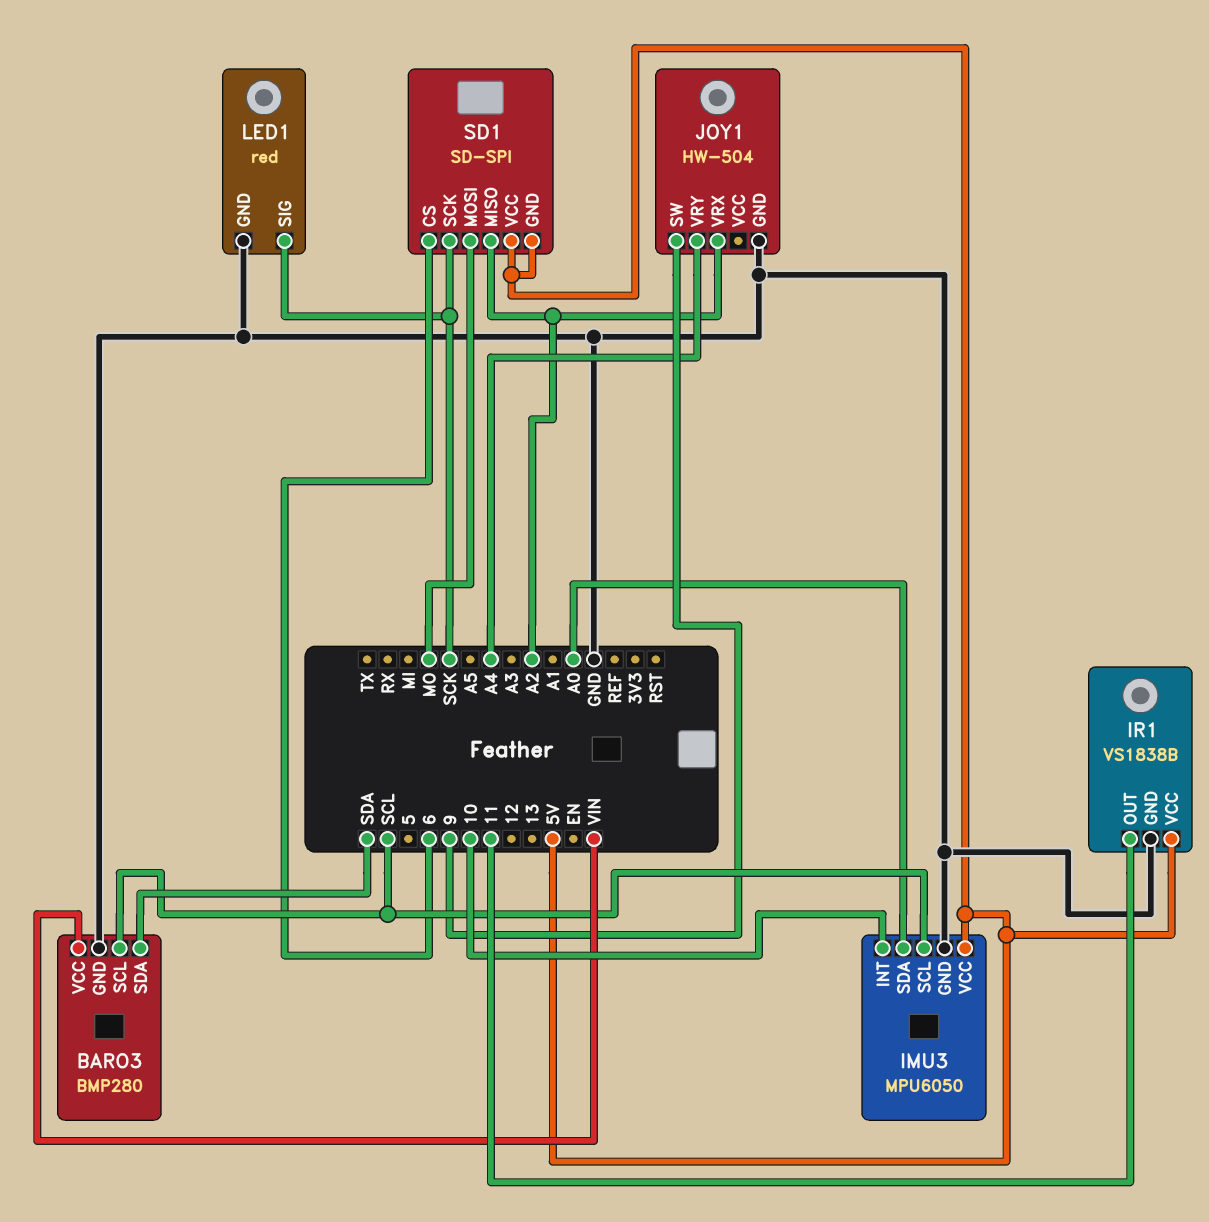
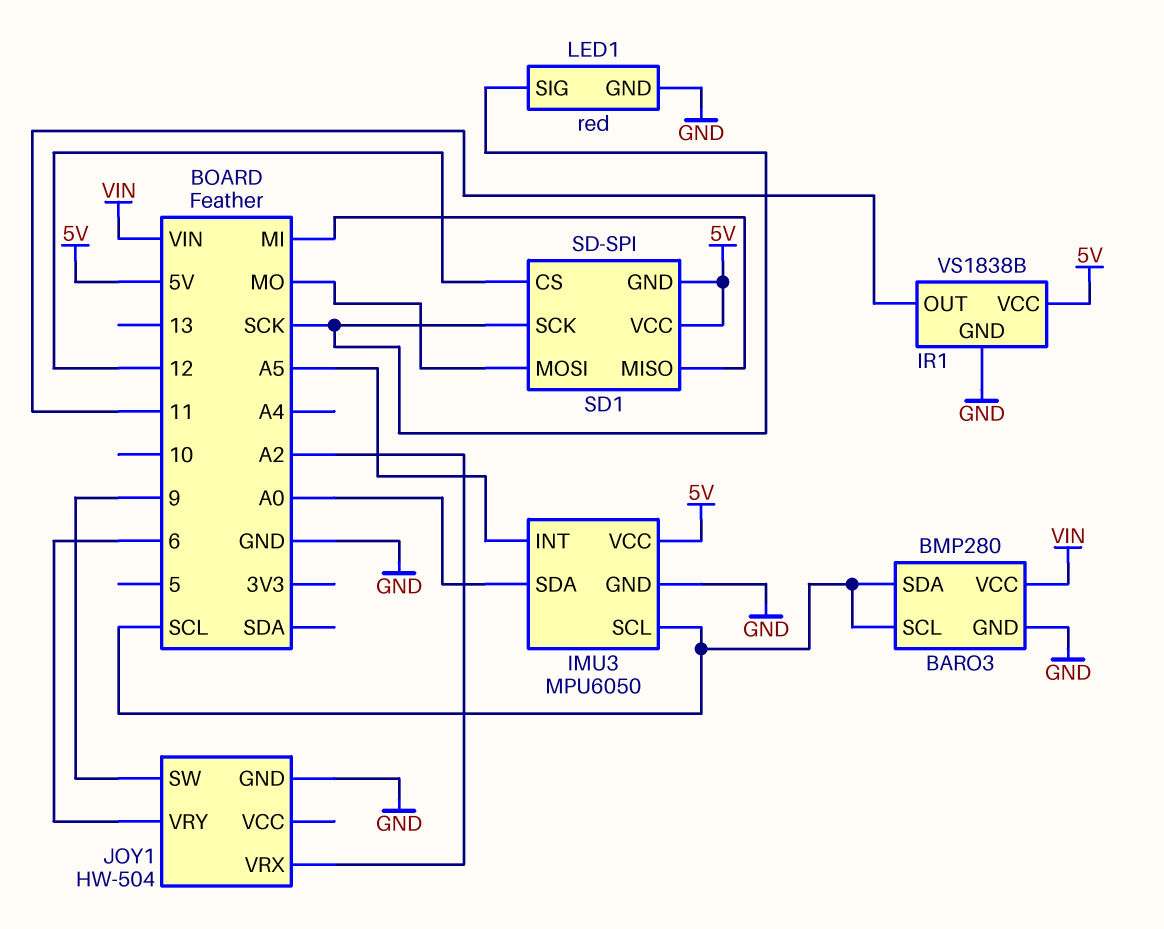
BARO3 pin SDA: SDA -> SCL
IMU3 pin INT: 10 -> A5
JOY1 pin VRY: A4 -> 6
SD1 pin CS: 6 -> 12
SD1 pin MISO: A2 -> MI

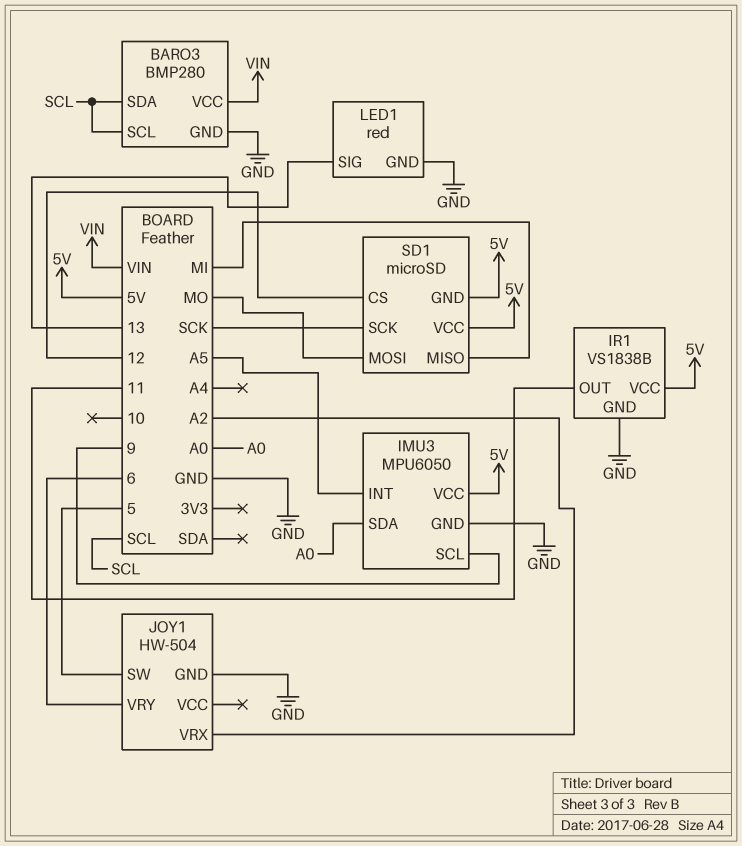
IMU3 pin SCL: SCL -> 9
JOY1 pin SW: 9 -> 5
LED1 pin SIG: SCK -> 13
SD1: SD-SPI -> microSD

